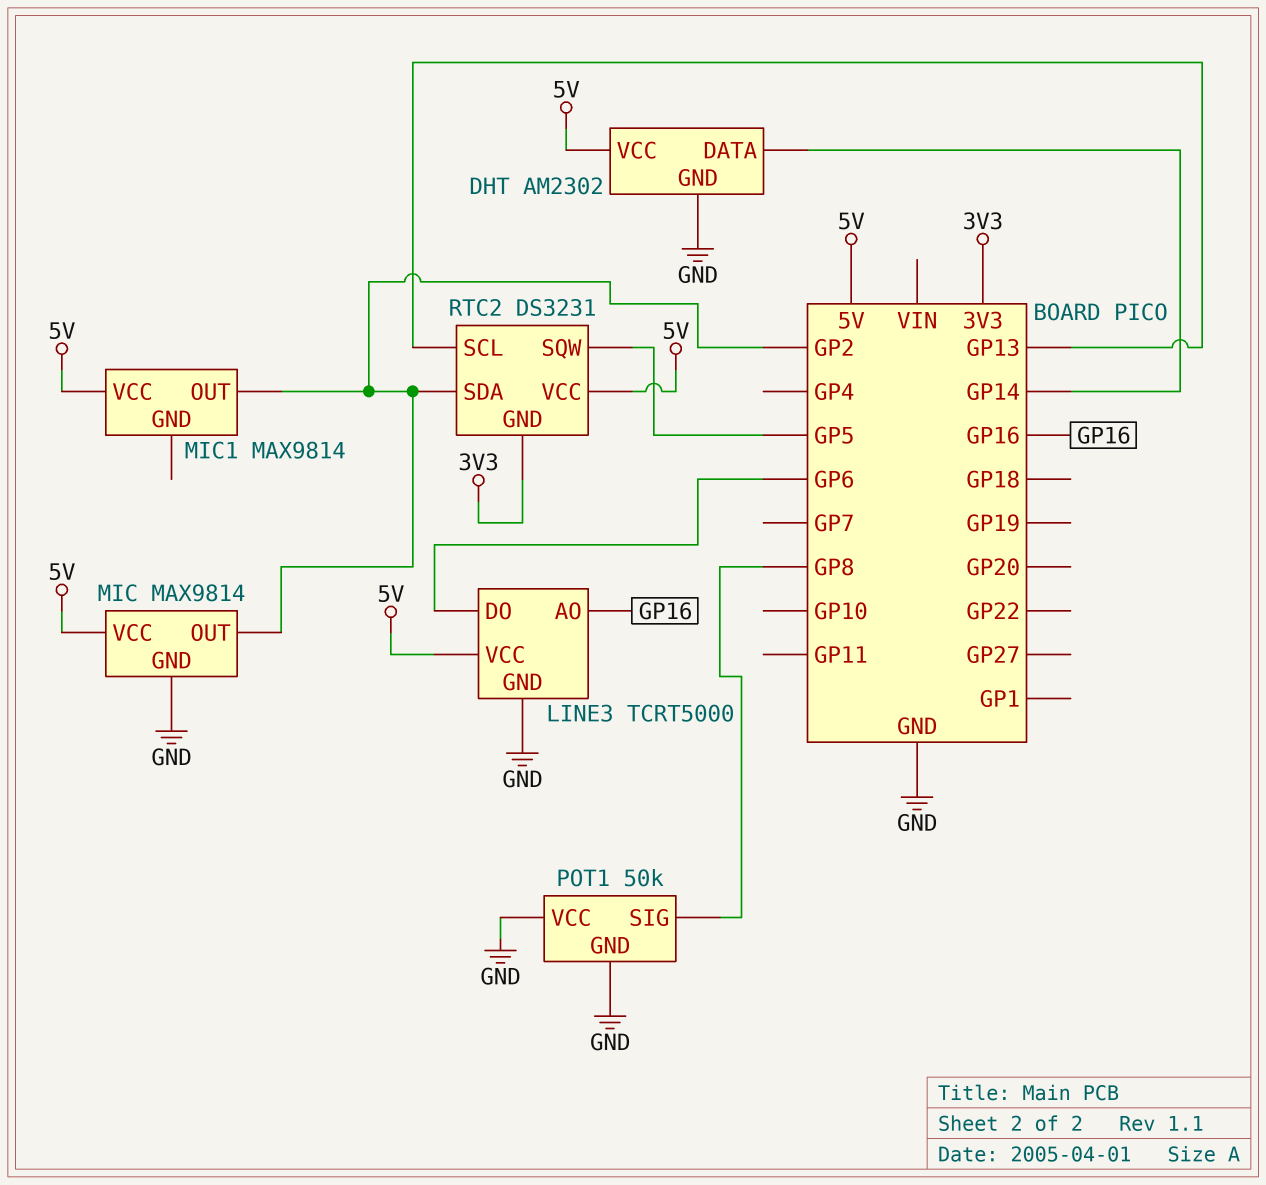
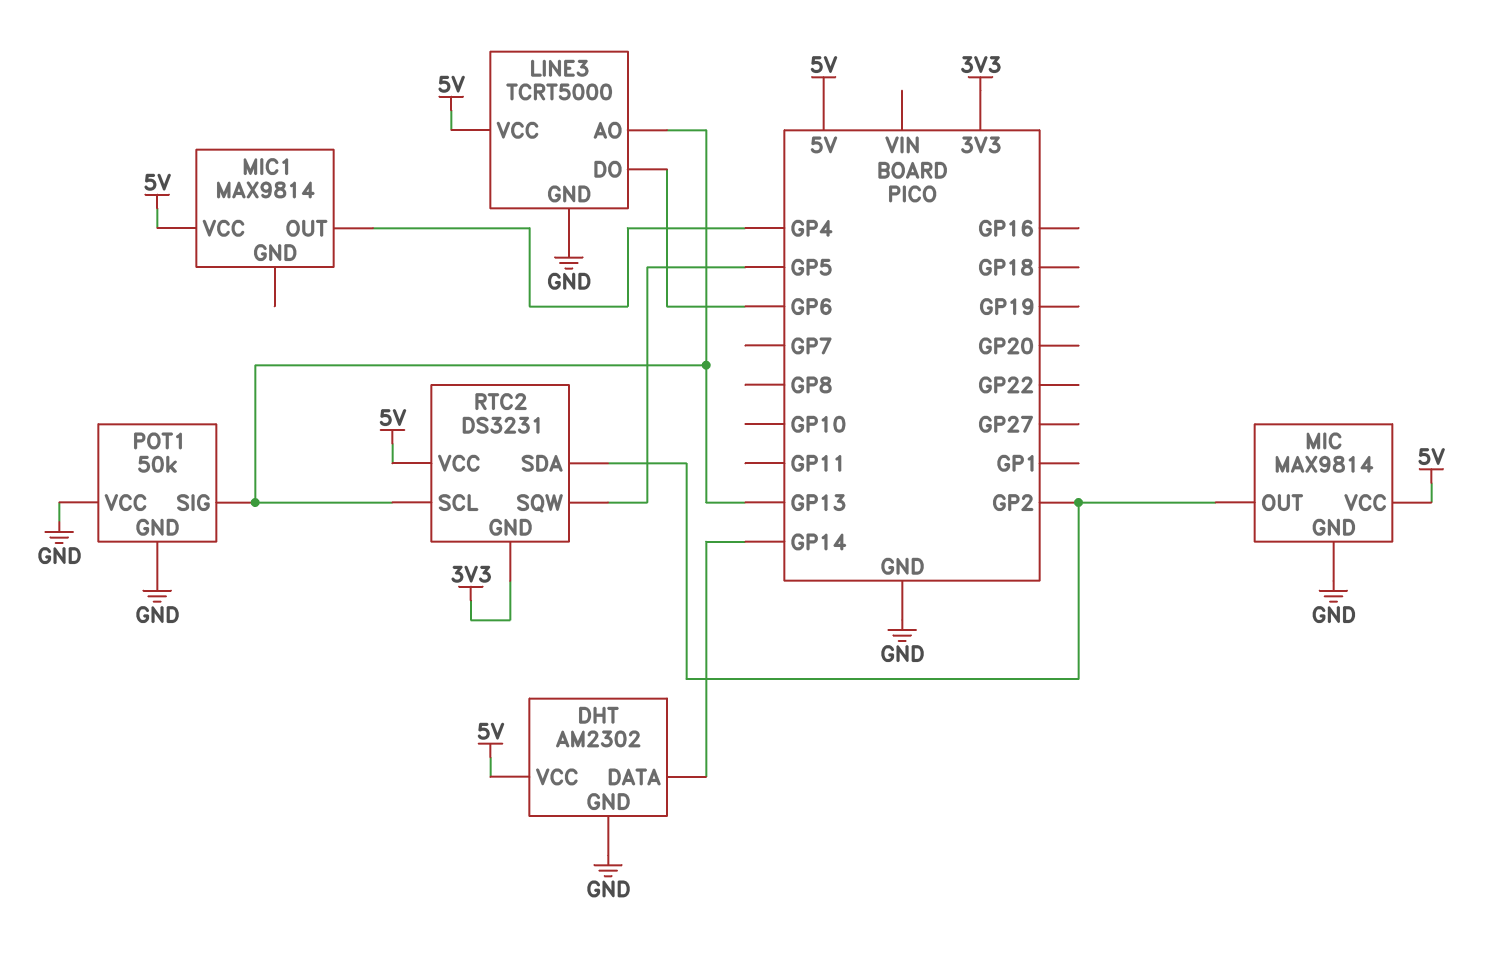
LINE3 pin AO: GP16 -> GP13
MIC1 pin OUT: GP2 -> GP4
POT1 pin SIG: GP8 -> GP13

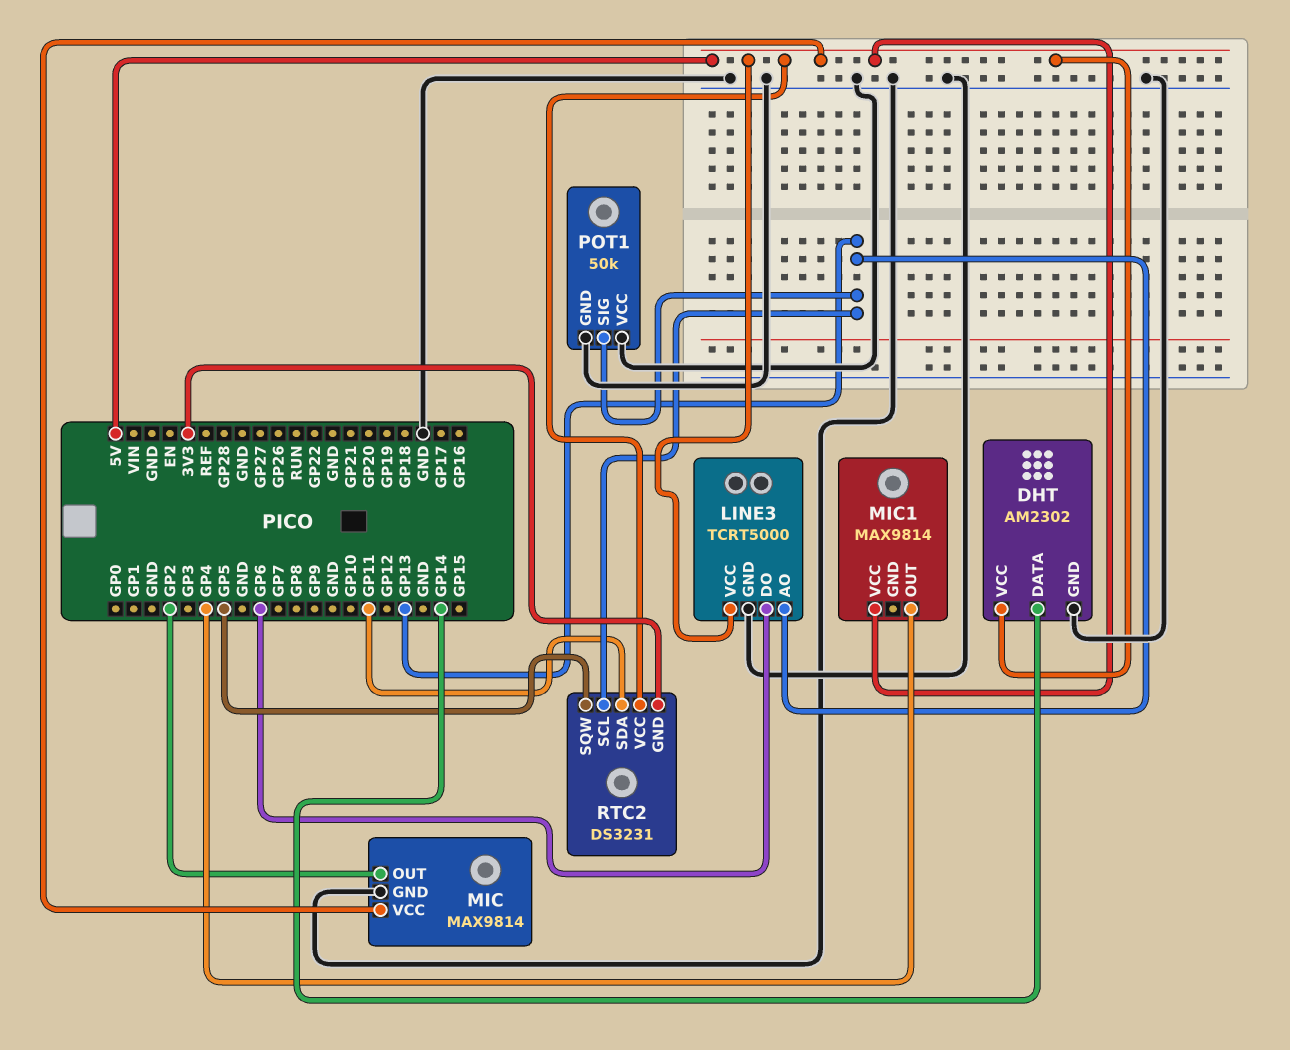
RTC2 pin SDA: GP2 -> GP11

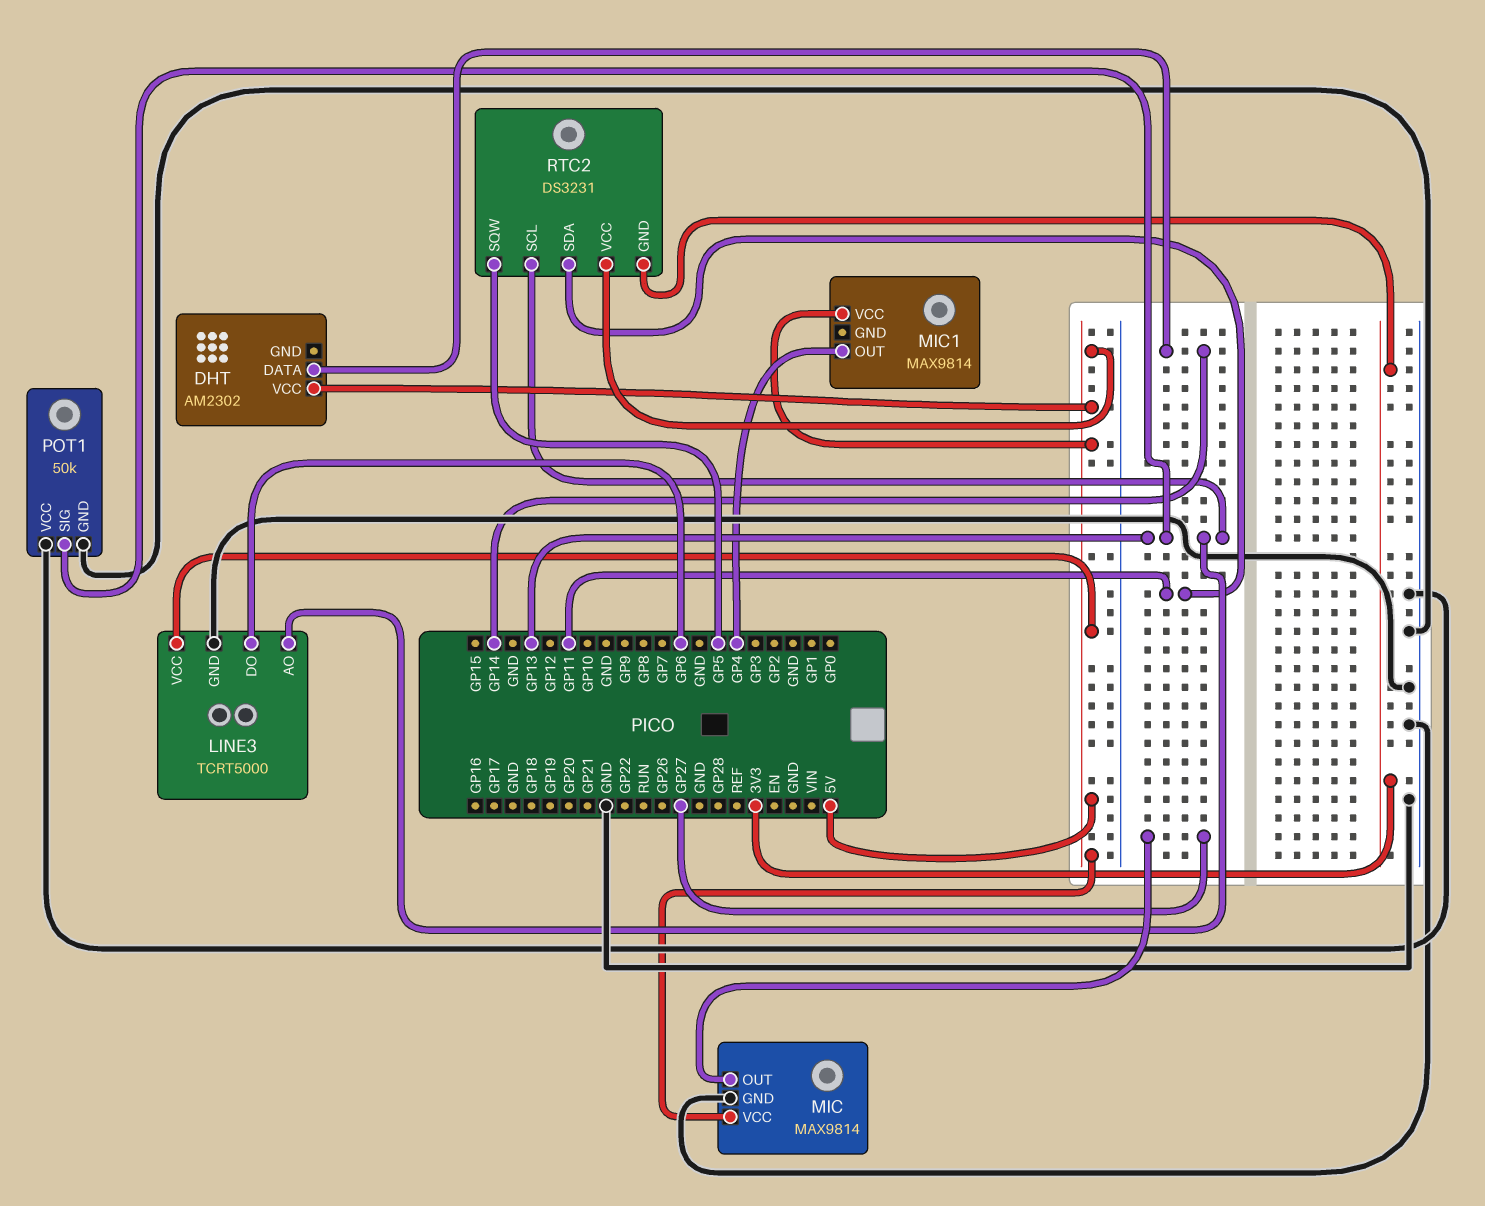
DHT pin GND: GND -> none
MIC pin OUT: GP2 -> GP27

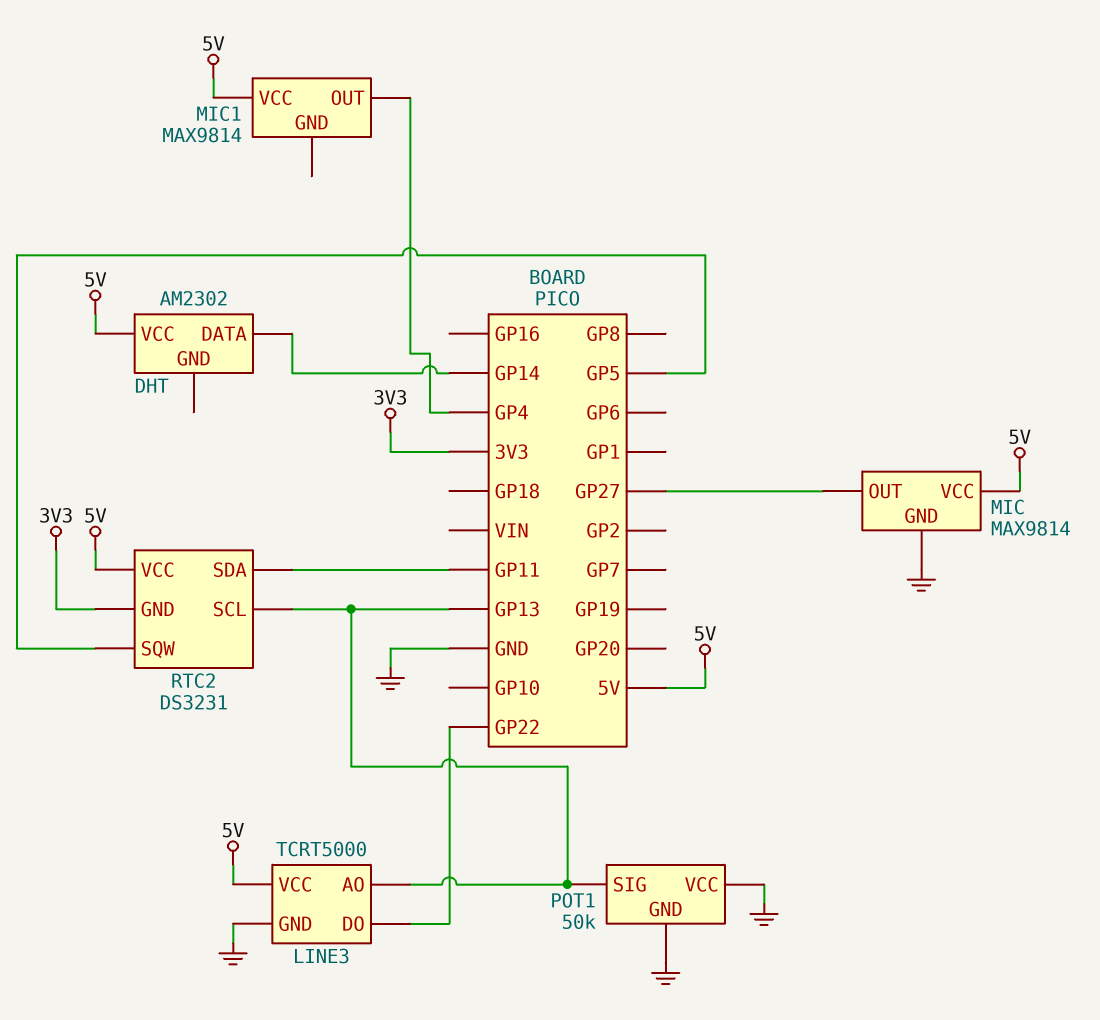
LINE3 pin DO: GP6 -> GP22

